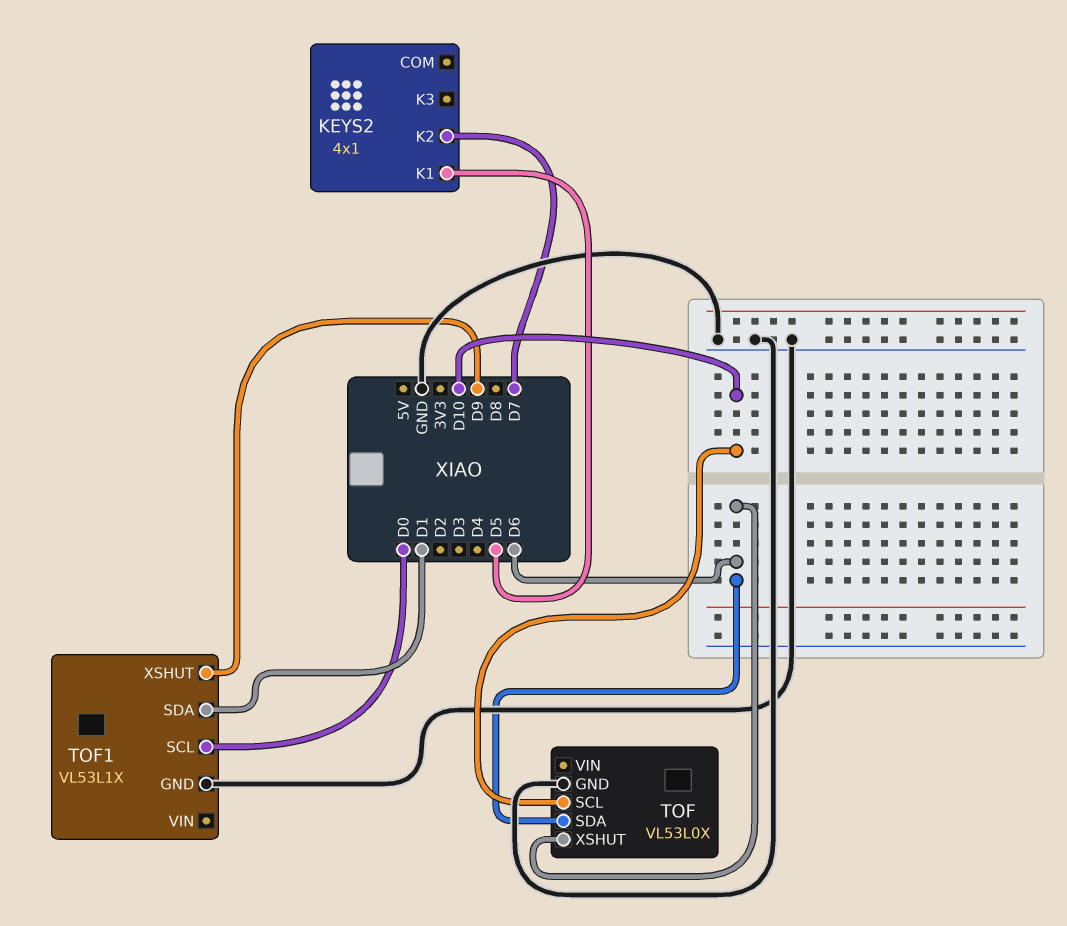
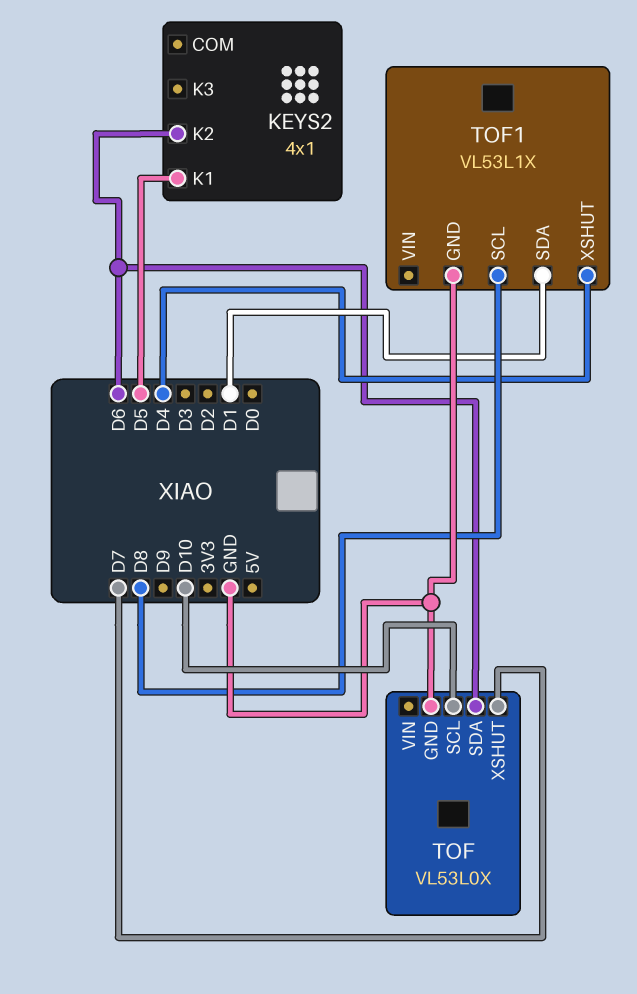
KEYS2 pin K2: D7 -> D6
TOF pin XSHUT: D6 -> D7
TOF1 pin SCL: D0 -> D8
TOF1 pin XSHUT: D9 -> D4

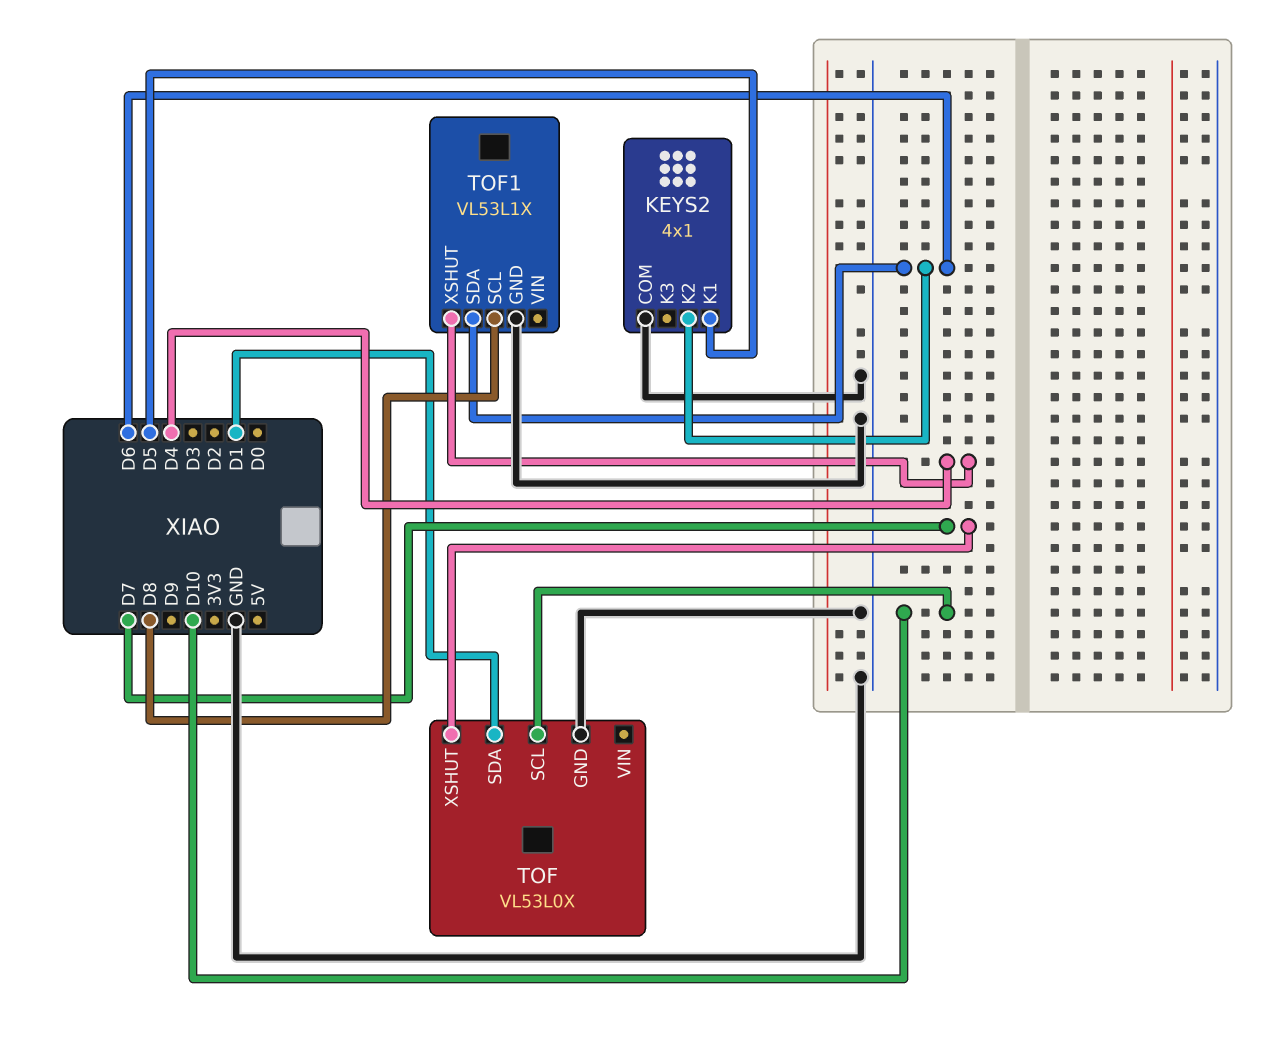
KEYS2 pin COM: none -> GND
TOF pin SDA: D6 -> D1
TOF1 pin SDA: D1 -> D6

